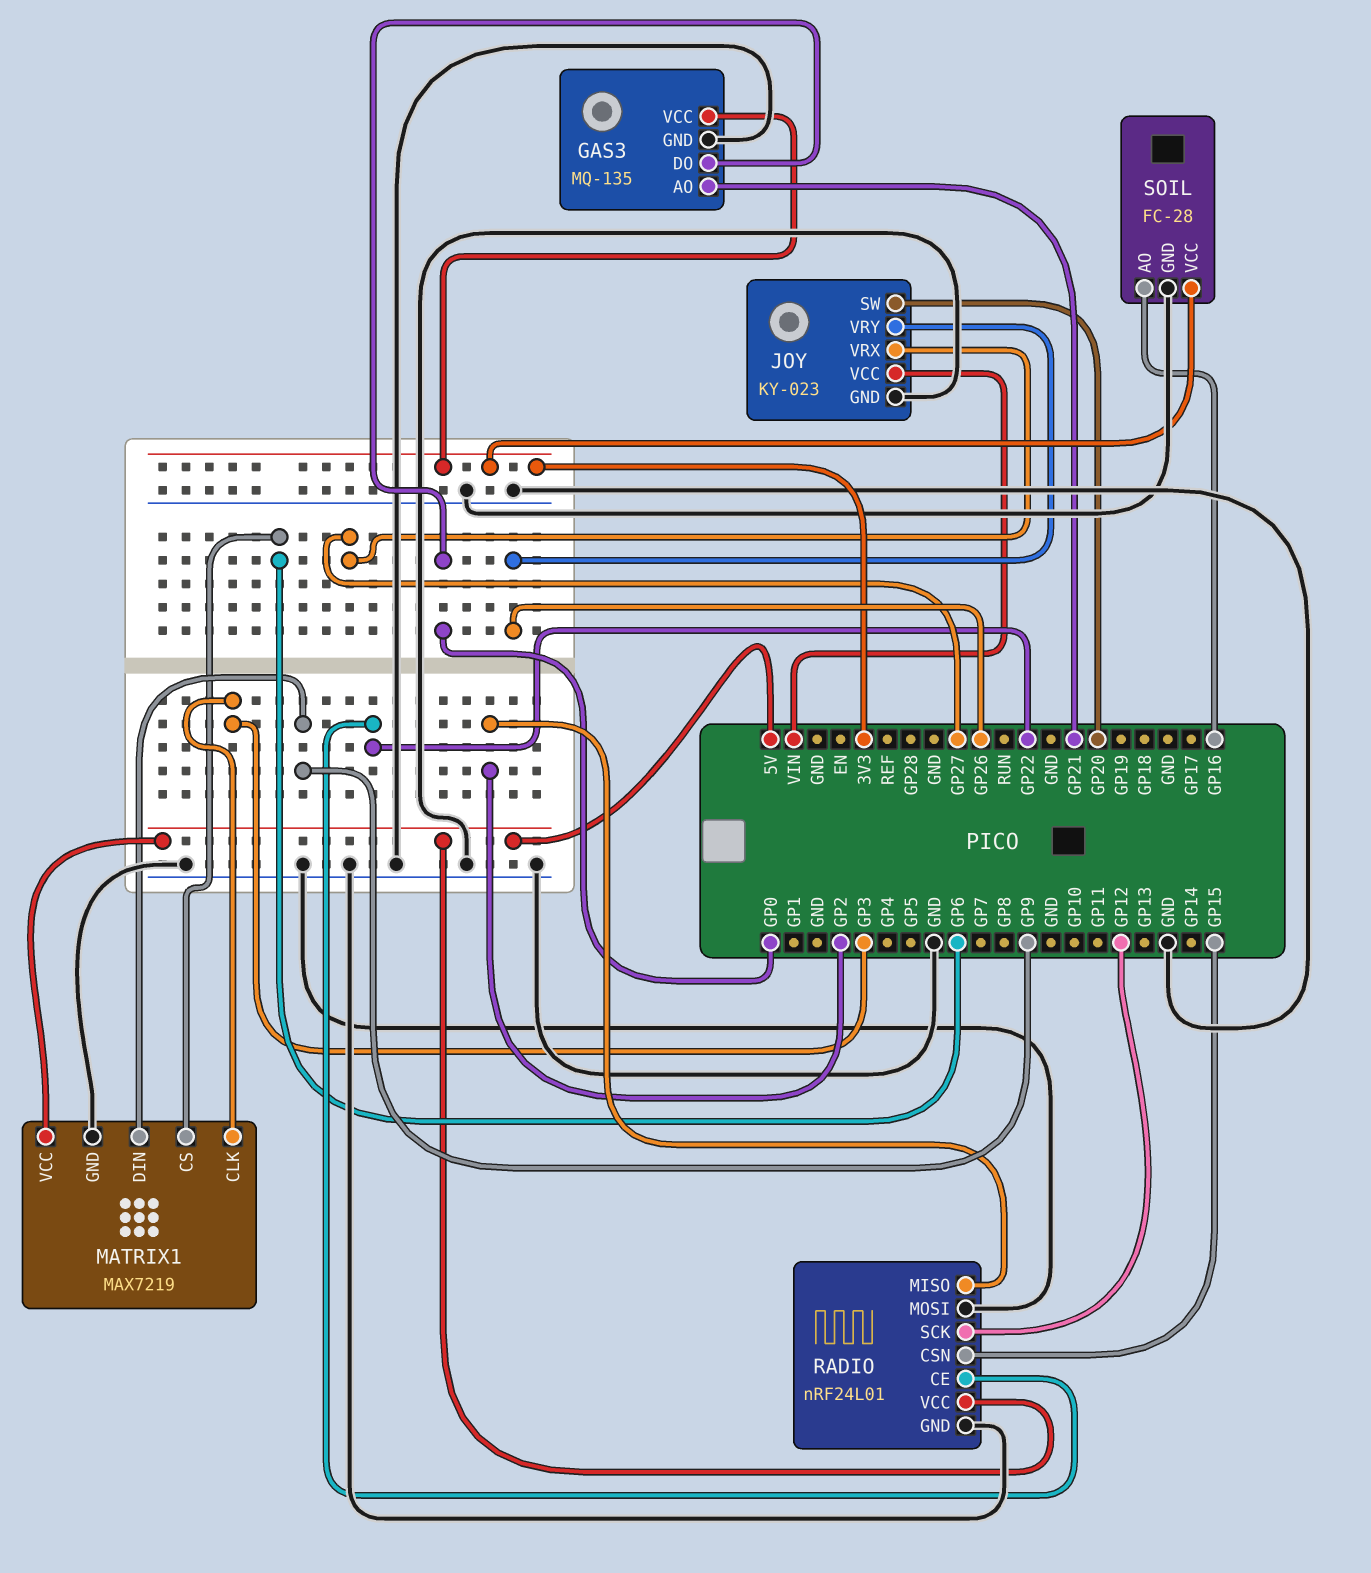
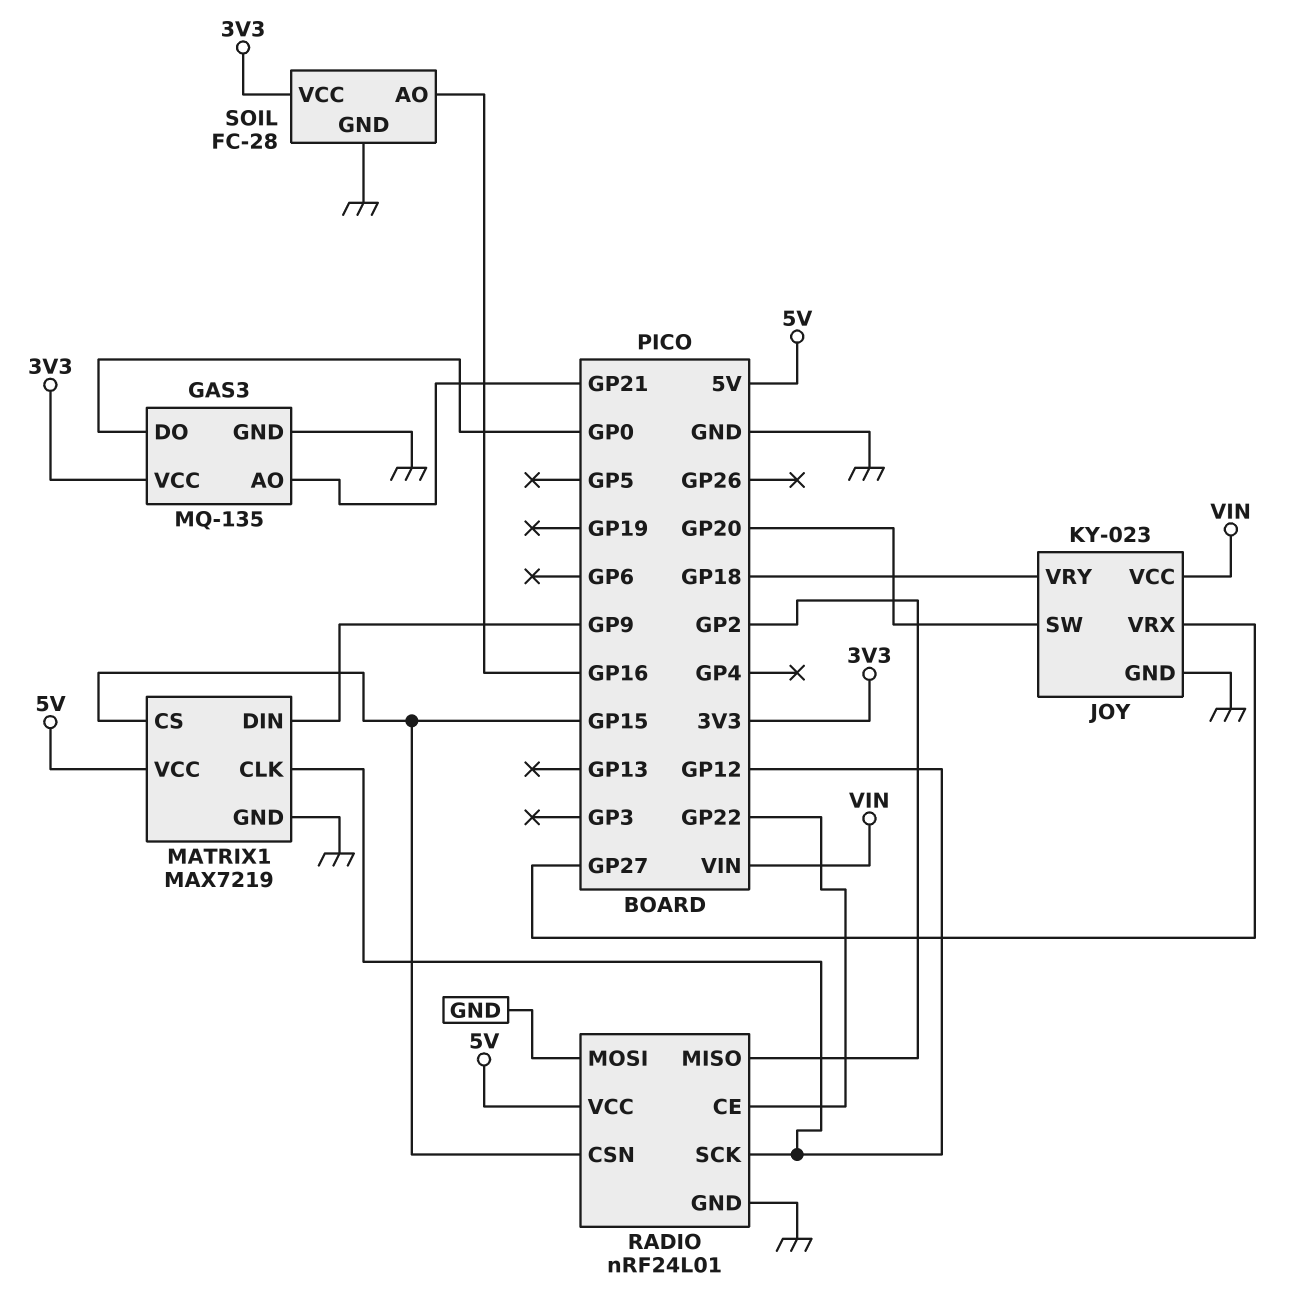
JOY pin VRY: GP26 -> GP18
MATRIX1 pin CLK: GP3 -> GP12
MATRIX1 pin CS: GP6 -> GP15

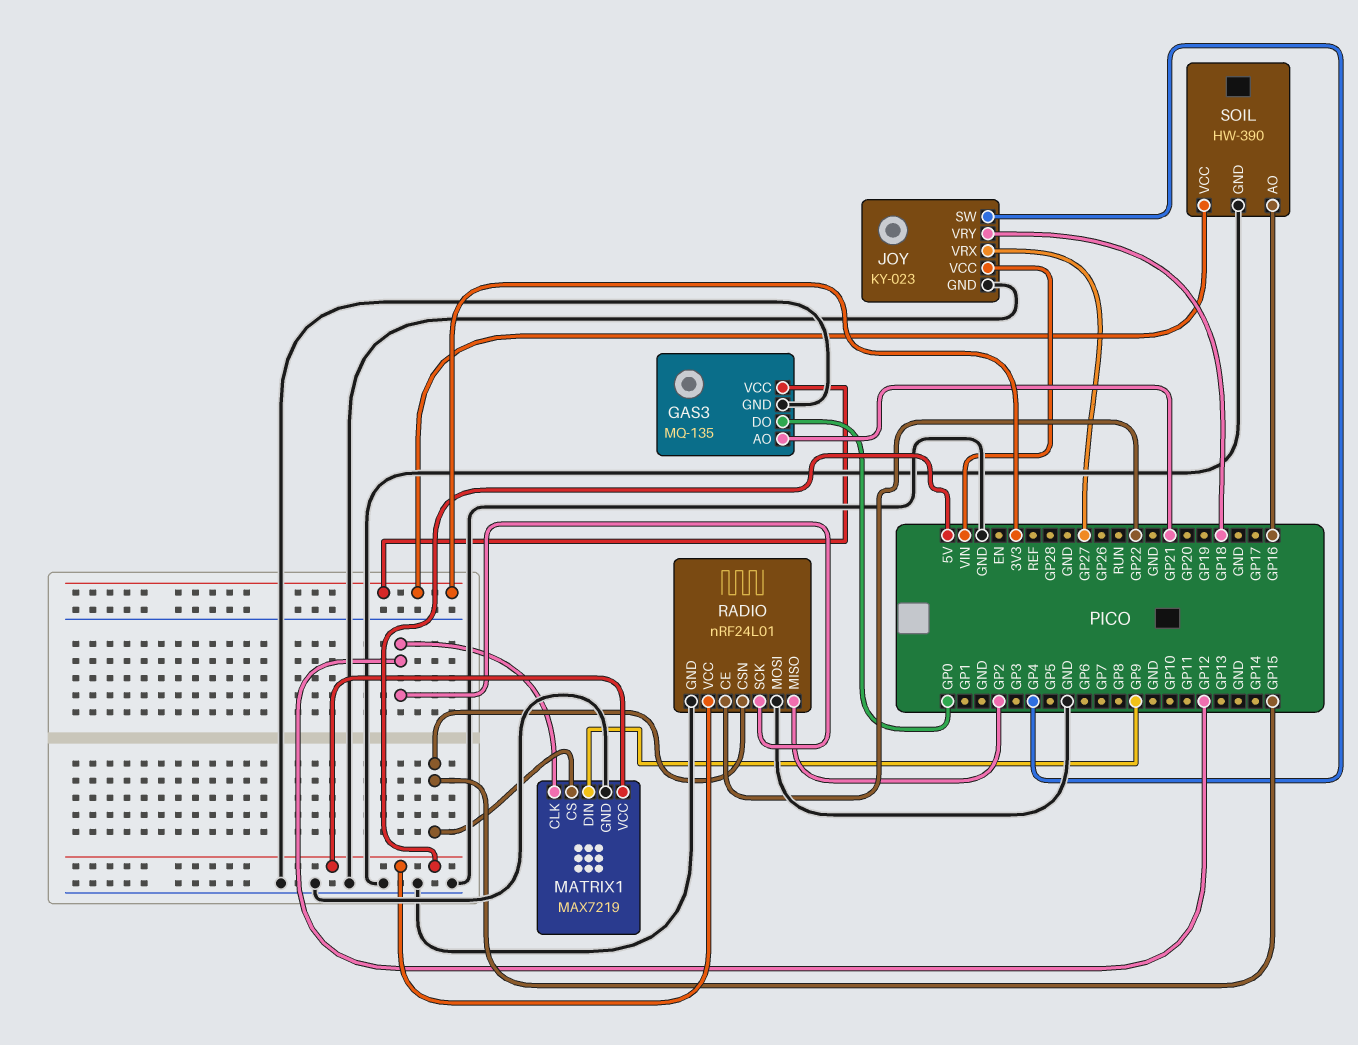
JOY pin SW: GP20 -> GP4
SOIL: FC-28 -> HW-390

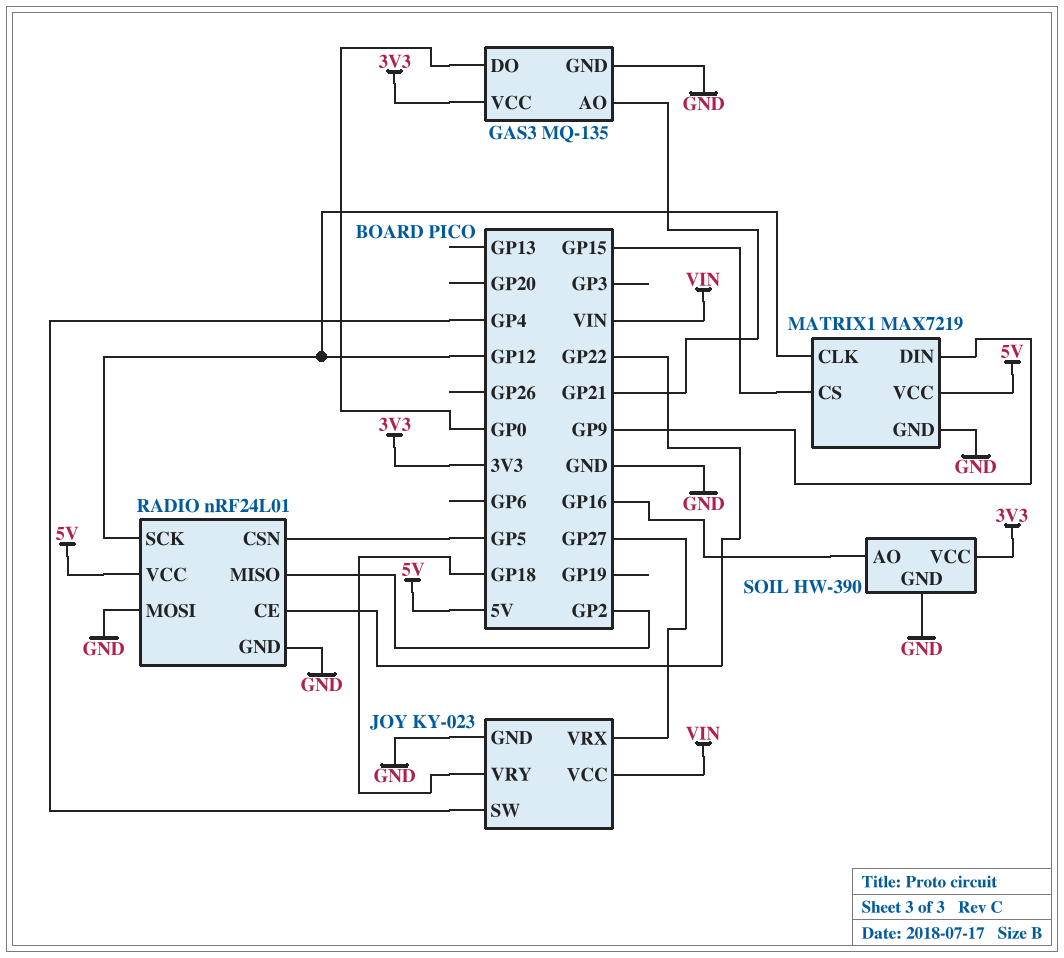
RADIO pin CSN: GP15 -> GP5

